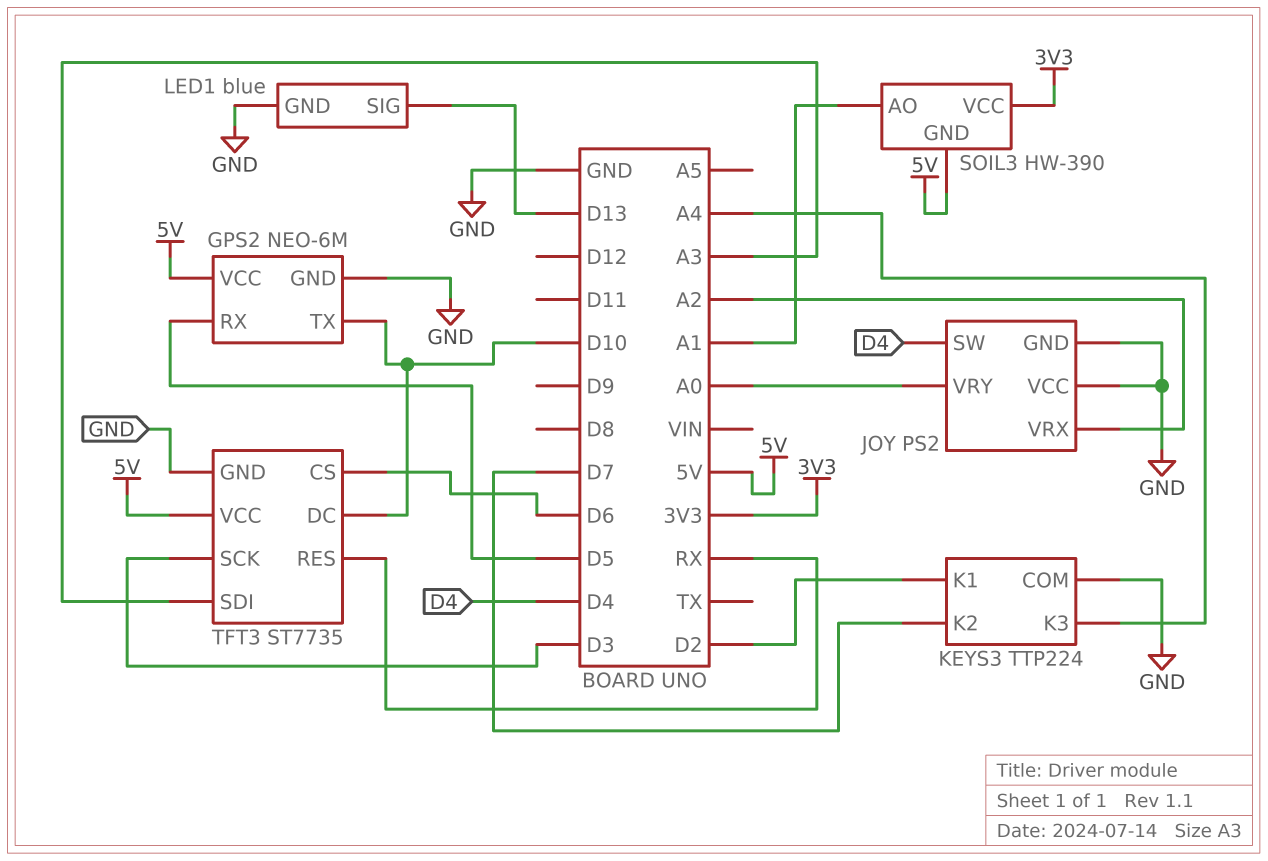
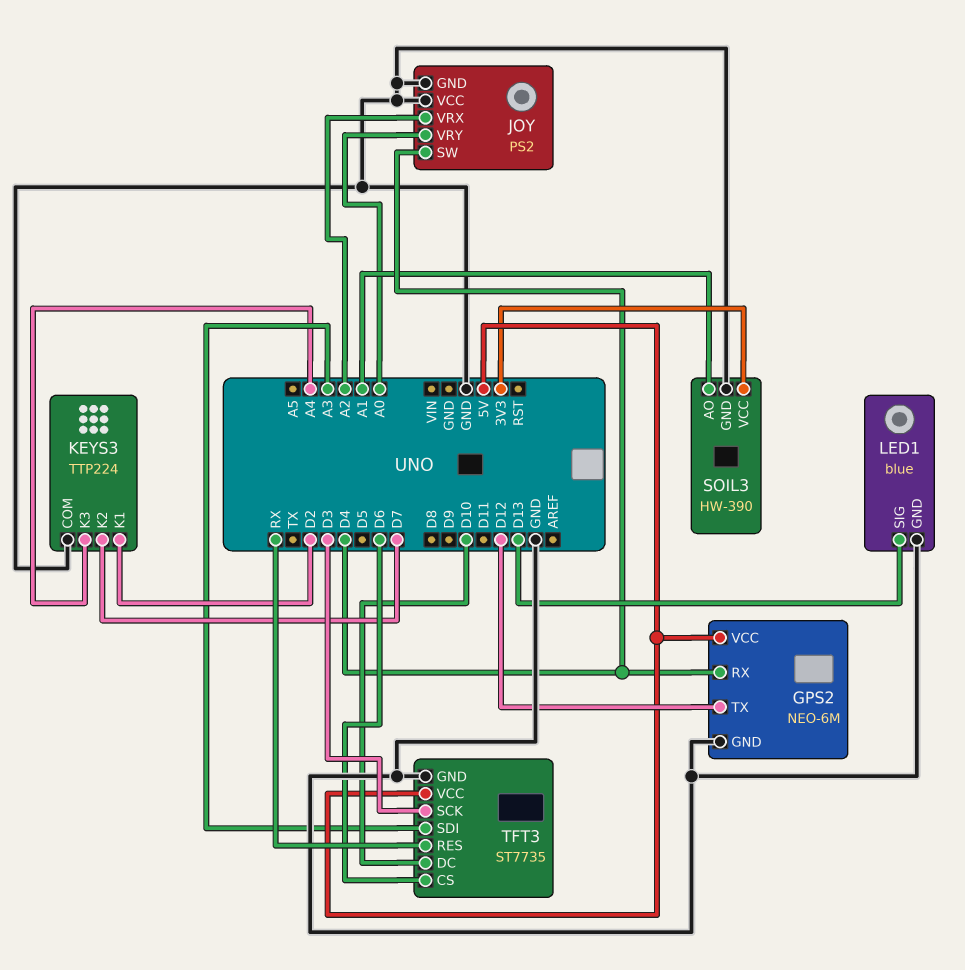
GPS2 pin RX: D5 -> D4
GPS2 pin TX: D10 -> D12
SOIL3 pin GND: 5V -> GND

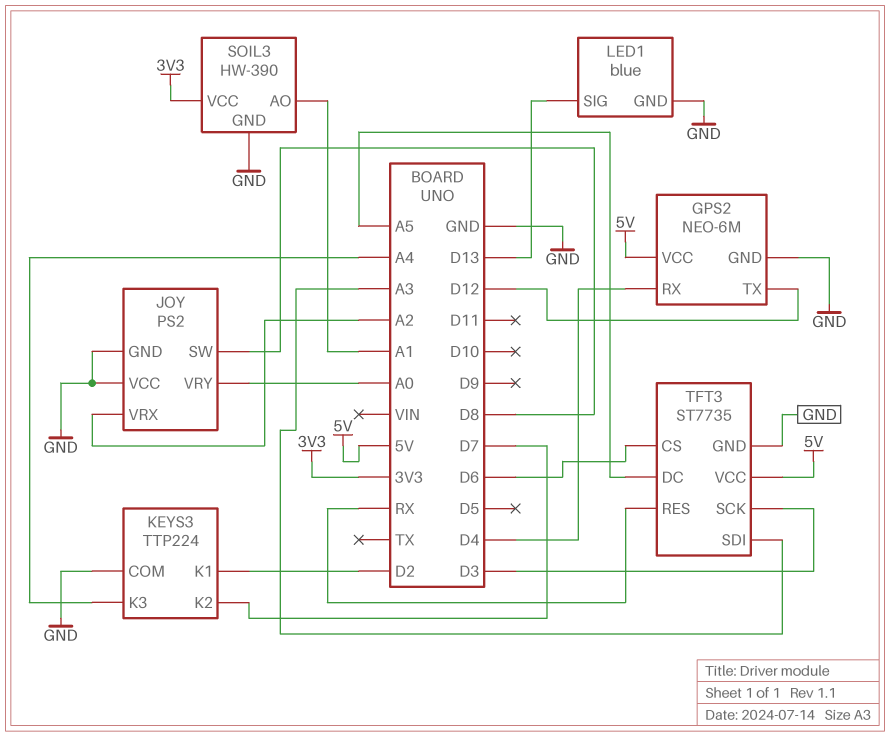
JOY pin SW: D4 -> D8
TFT3 pin DC: D10 -> A5

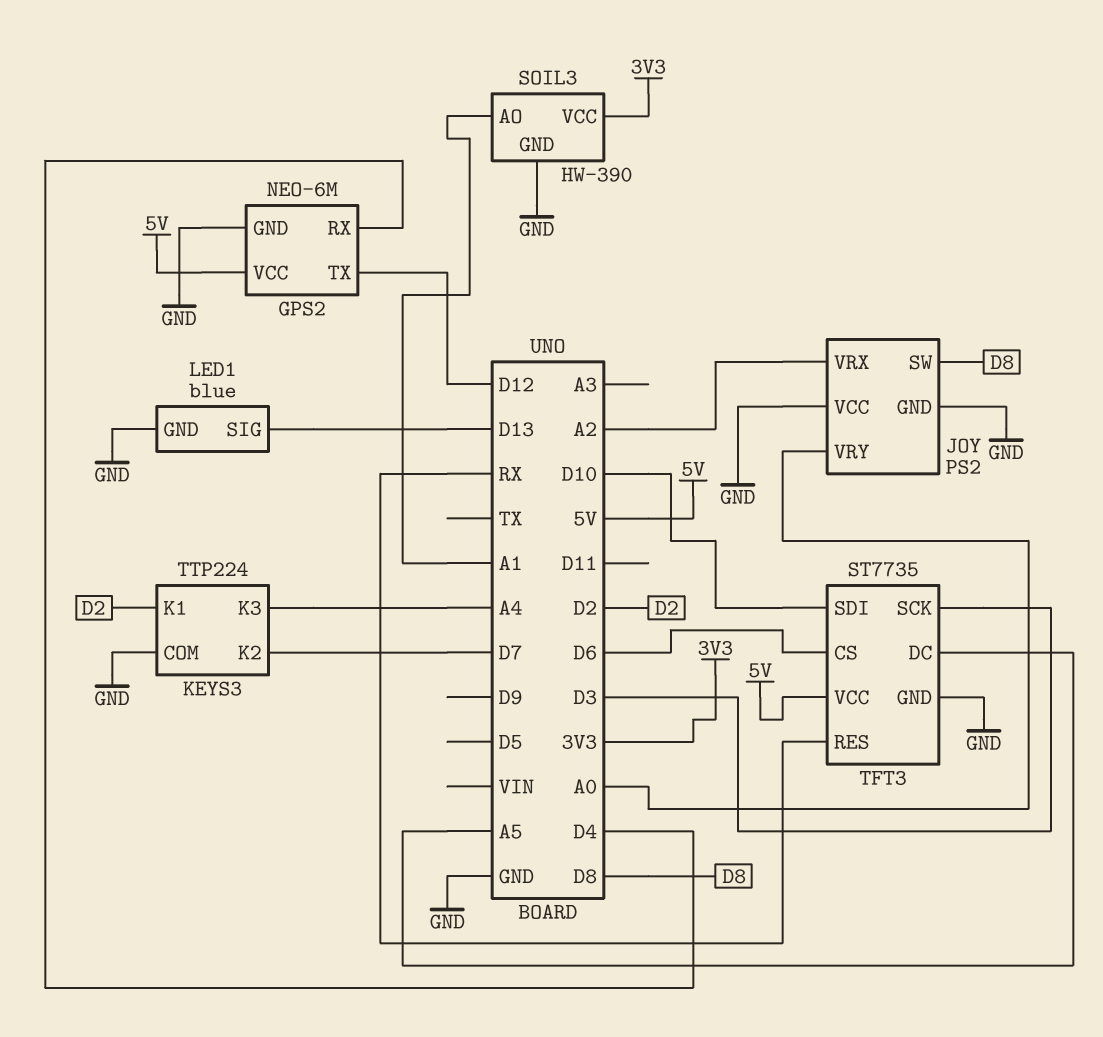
TFT3 pin SDI: A3 -> D10

